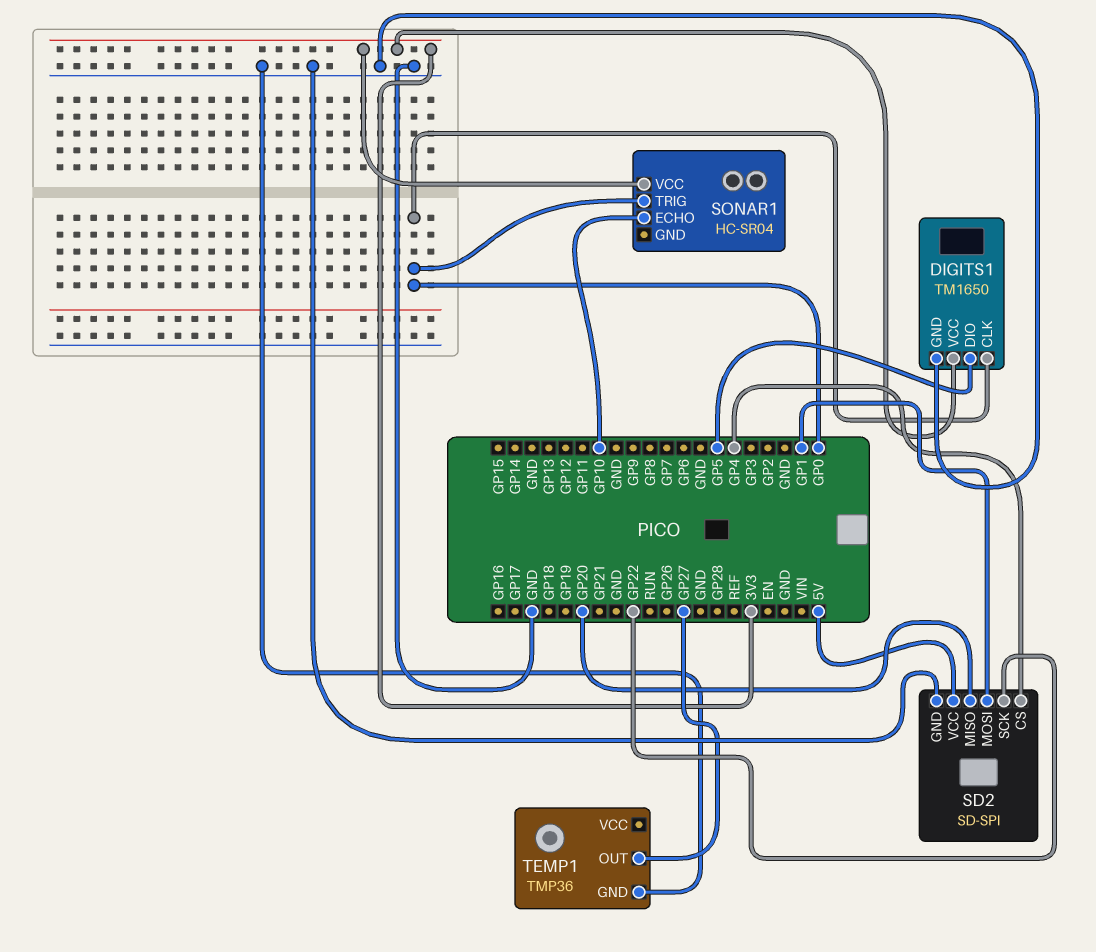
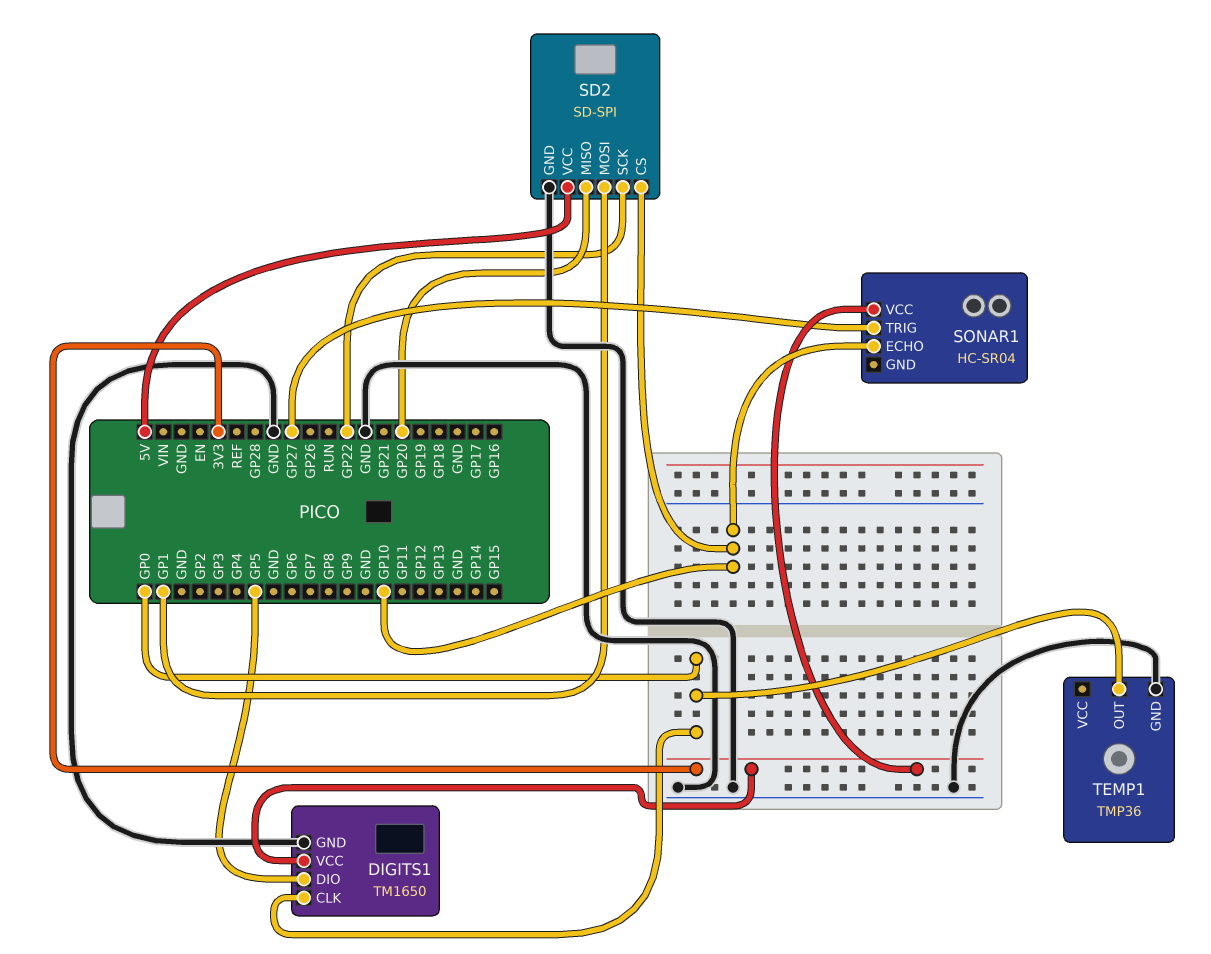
SD2 pin CS: GP4 -> GP10
SONAR1 pin TRIG: GP0 -> GP27
TEMP1 pin OUT: GP27 -> GP0

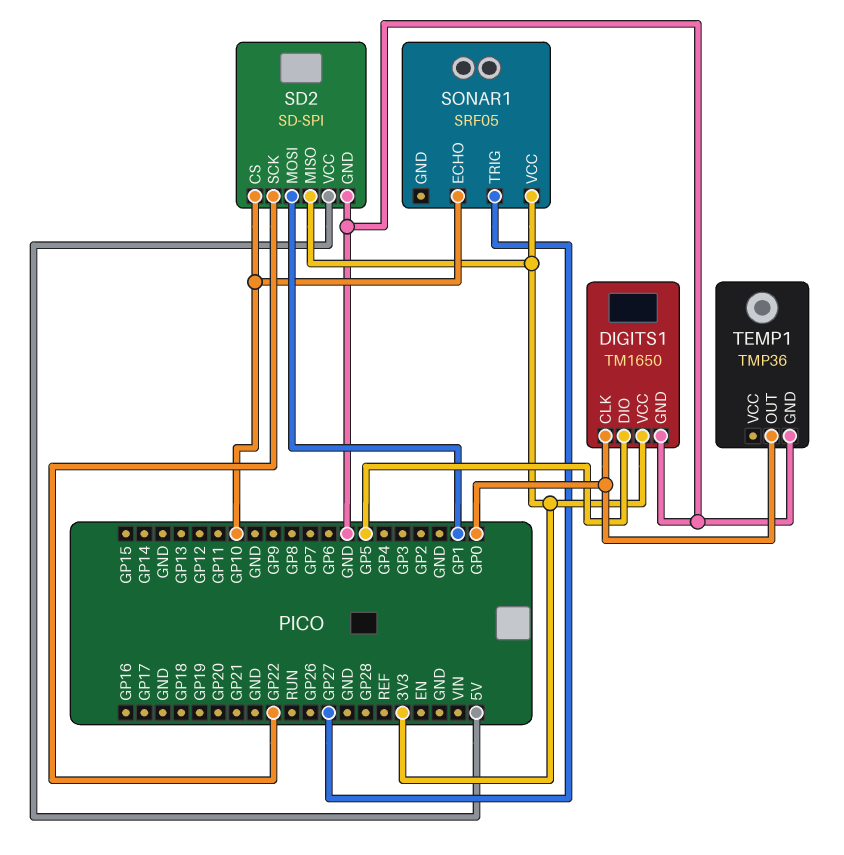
SD2 pin MISO: GP20 -> 3V3
SONAR1: HC-SR04 -> SRF05

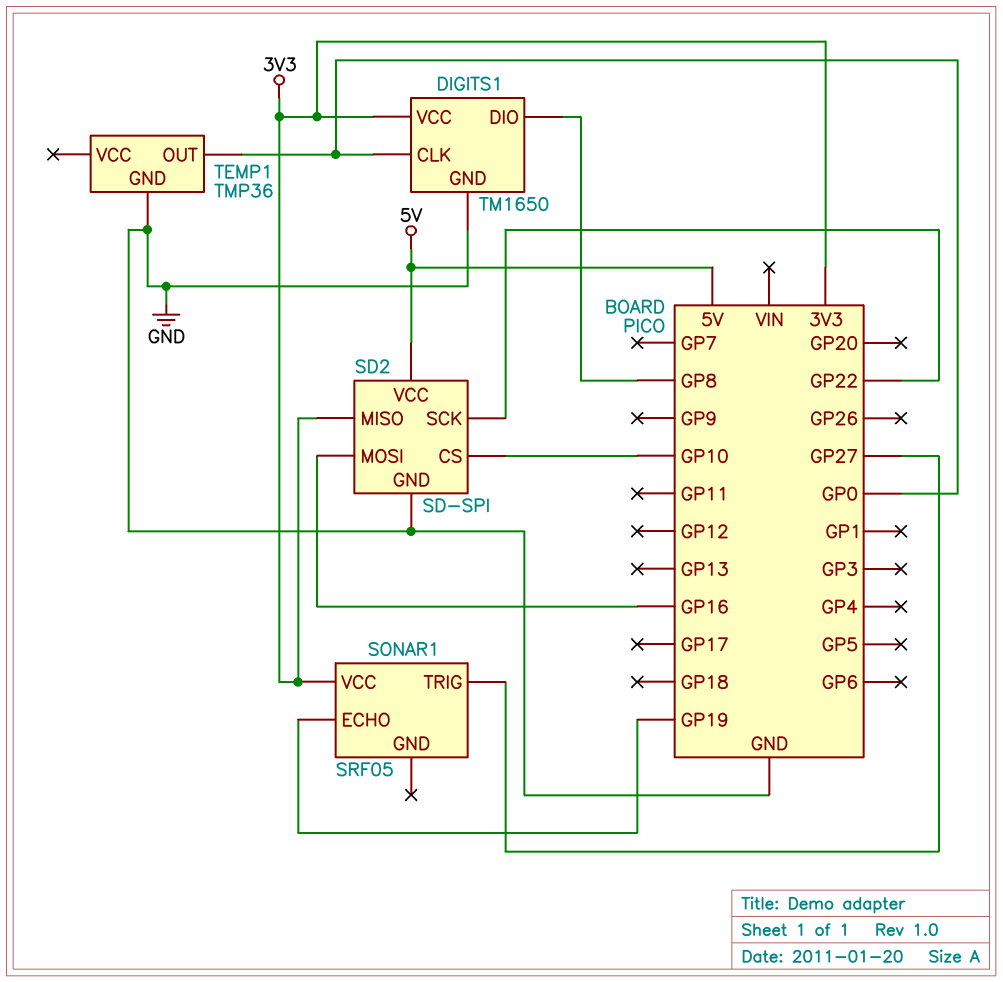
DIGITS1 pin DIO: GP5 -> GP8
SD2 pin MOSI: GP1 -> GP16
SONAR1 pin ECHO: GP10 -> GP19

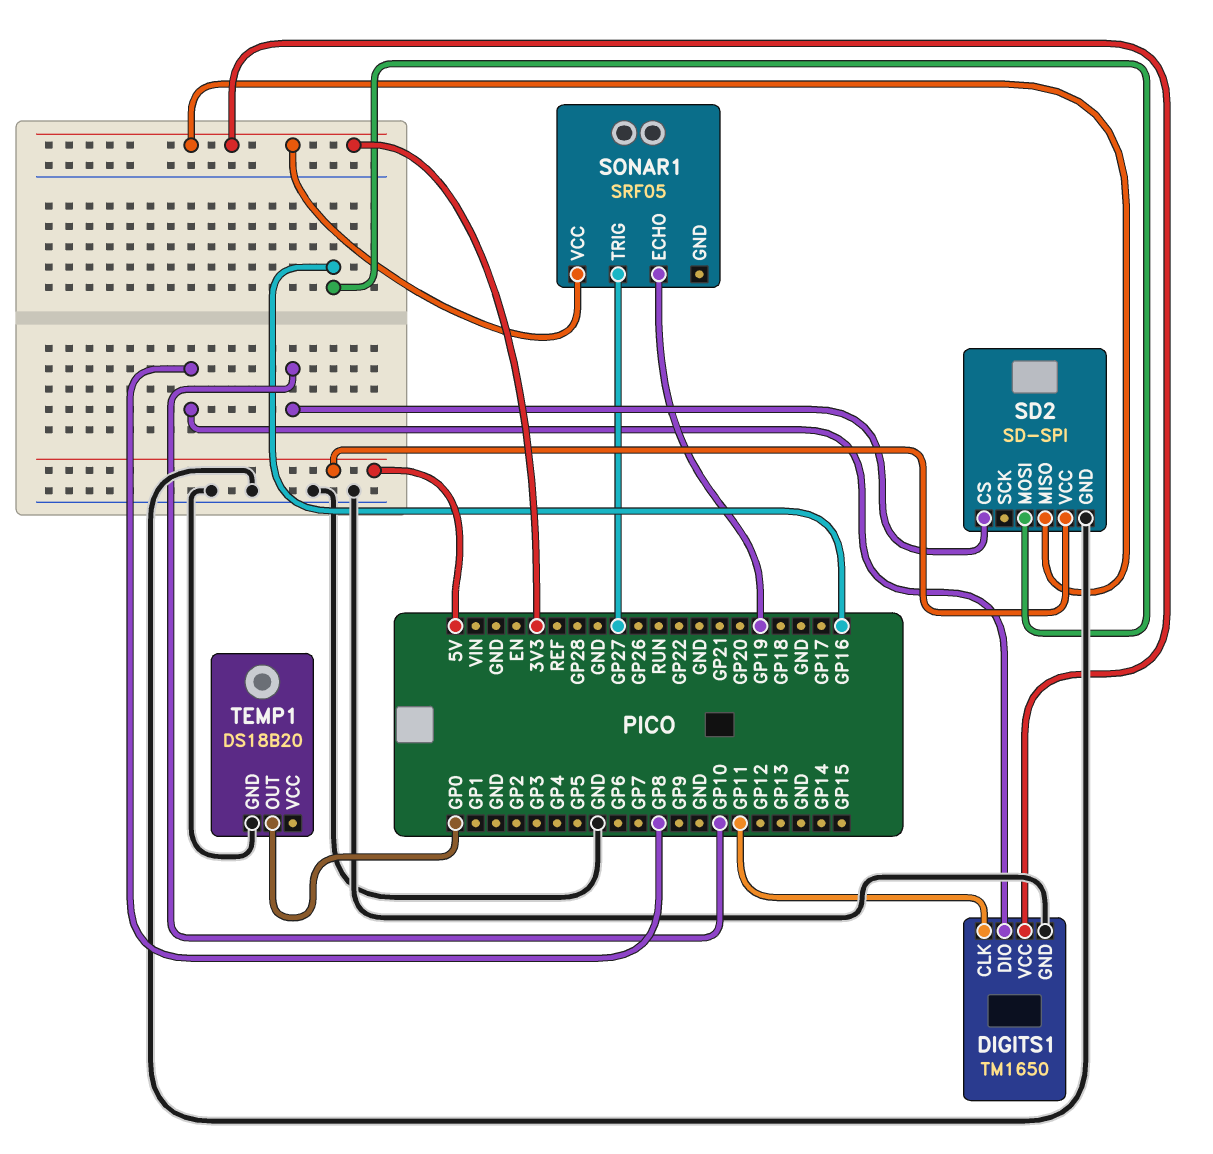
DIGITS1 pin CLK: GP0 -> GP11
SD2 pin SCK: GP22 -> none
TEMP1: TMP36 -> DS18B20

